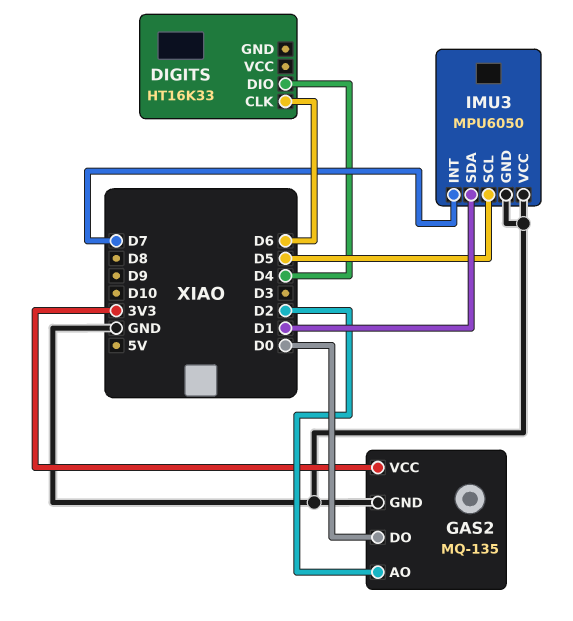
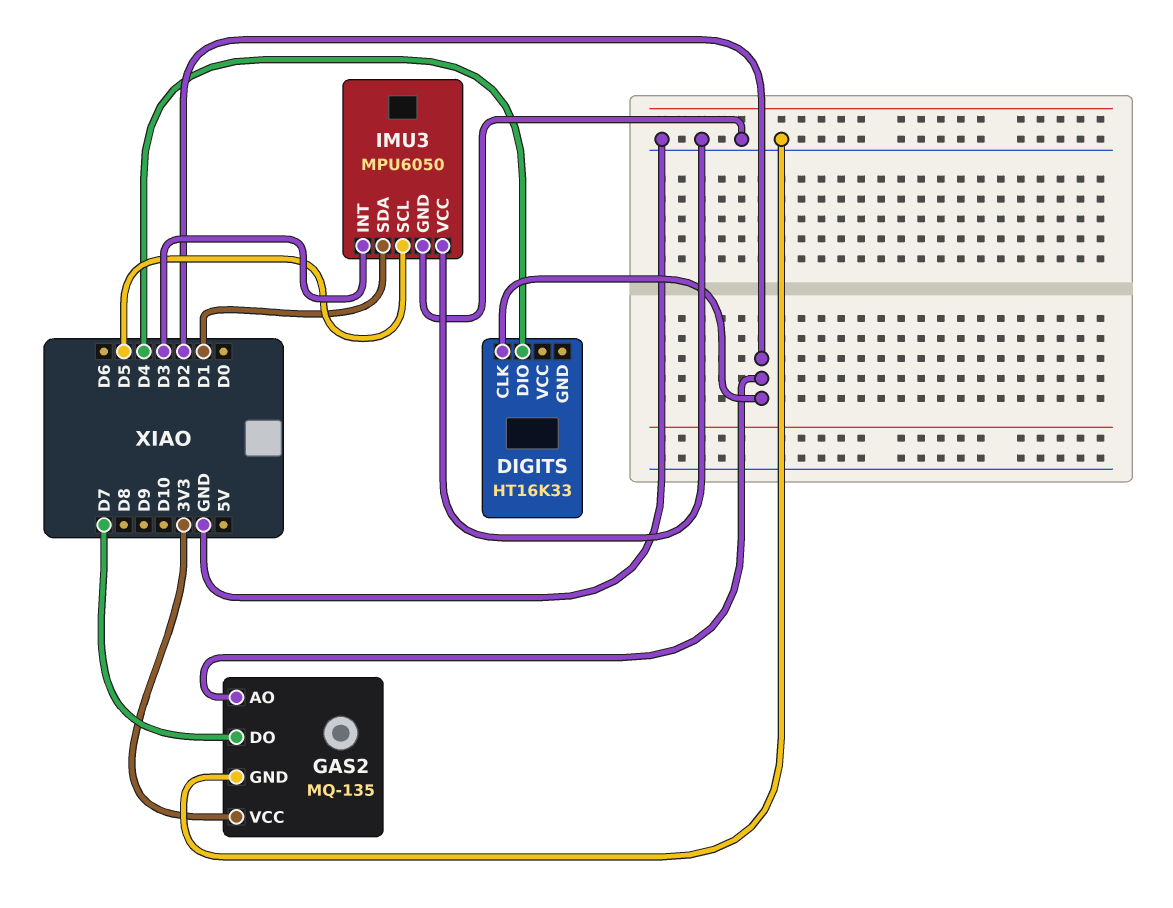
DIGITS pin CLK: D6 -> D2
GAS2 pin DO: D0 -> D7
IMU3 pin INT: D7 -> D3

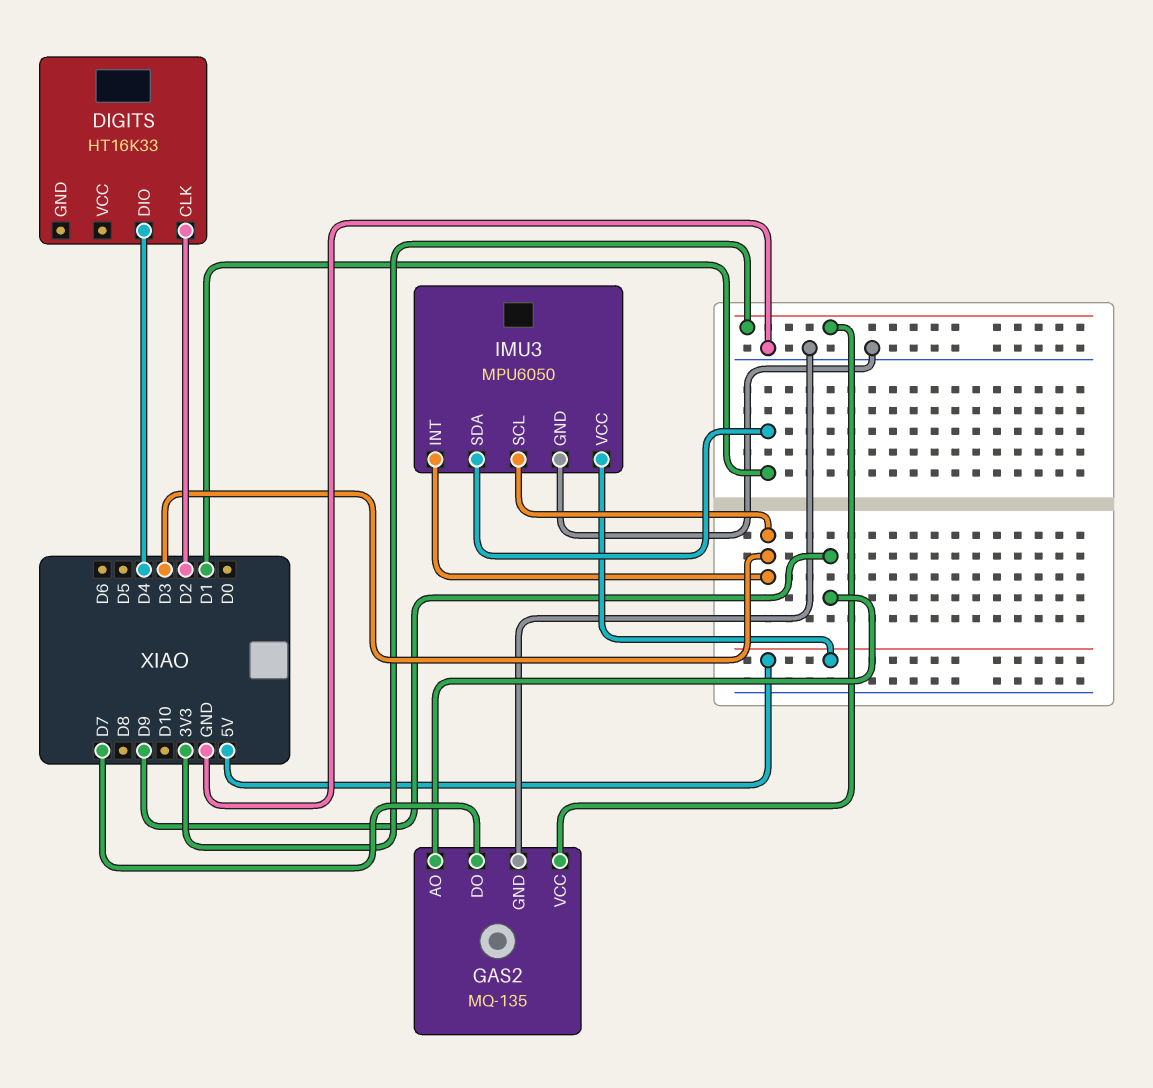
GAS2 pin AO: D2 -> D9
IMU3 pin SCL: D5 -> D3
IMU3 pin VCC: GND -> 5V

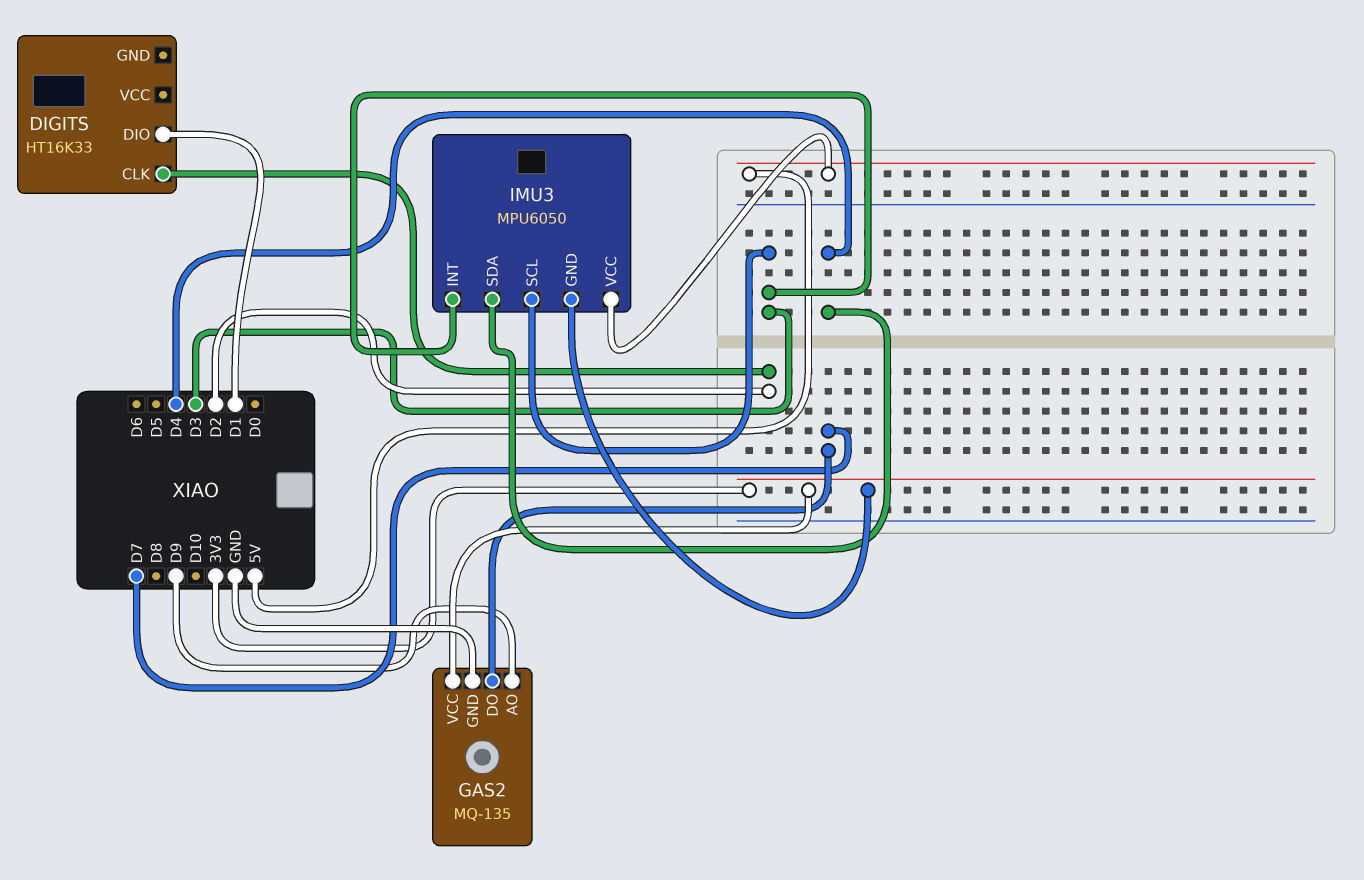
DIGITS pin DIO: D4 -> D1
IMU3 pin GND: GND -> 3V3
IMU3 pin SDA: D1 -> D4

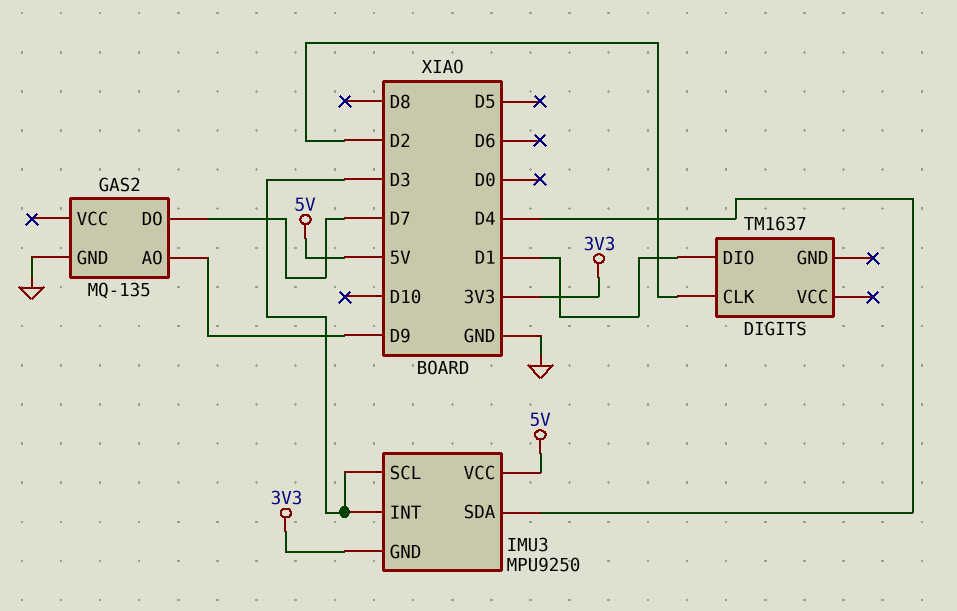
DIGITS: HT16K33 -> TM1637
GAS2 pin VCC: 3V3 -> none
IMU3: MPU6050 -> MPU9250

